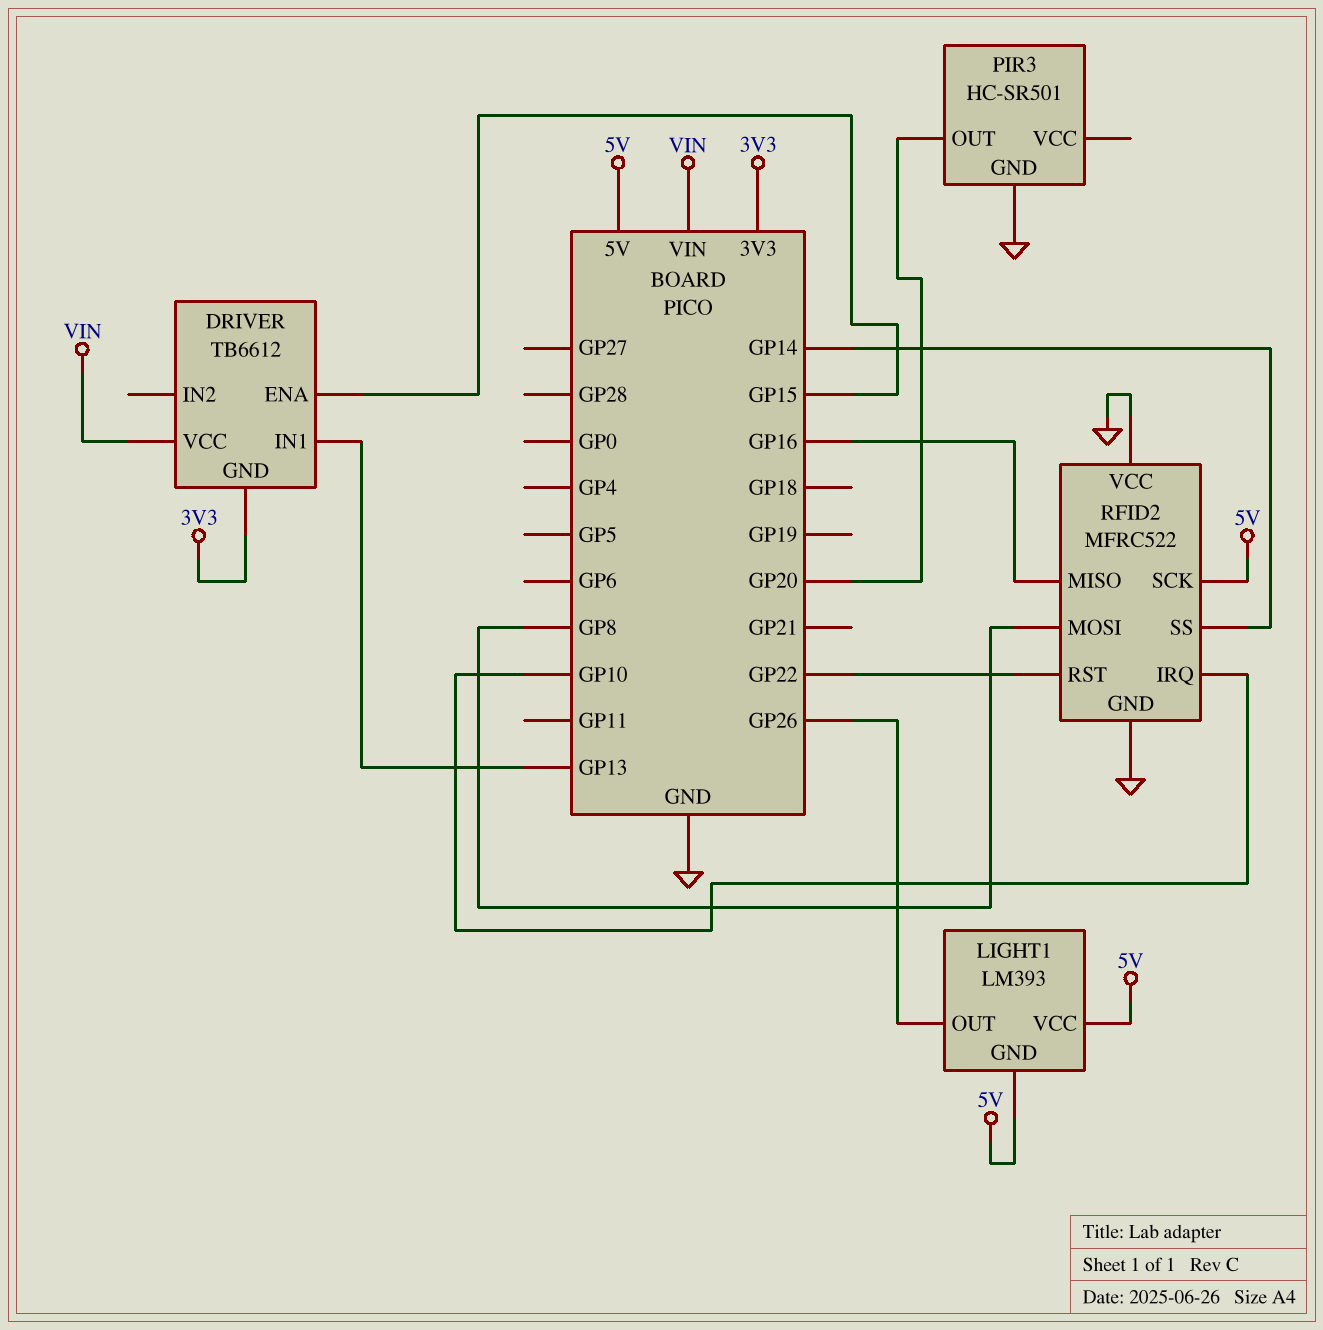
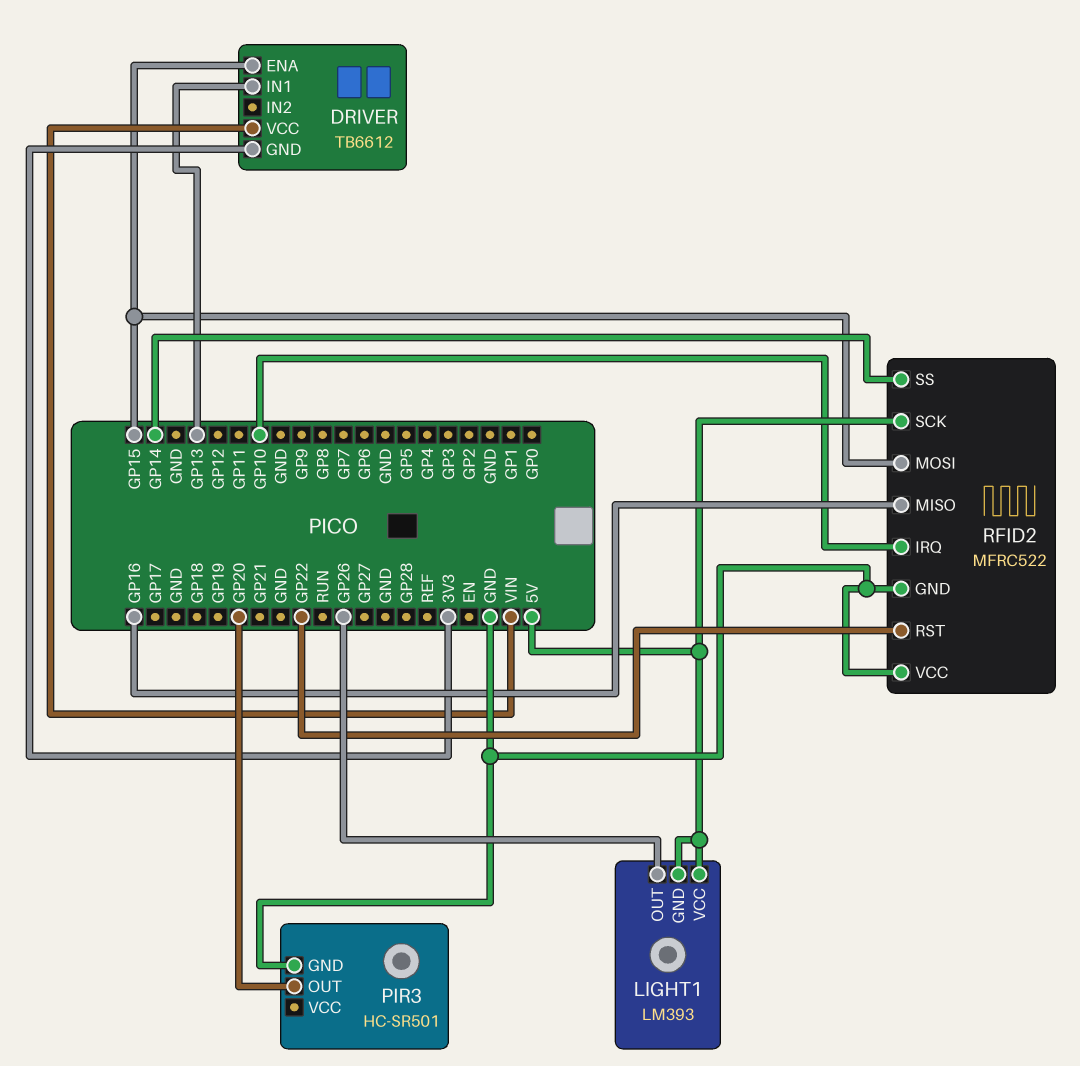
RFID2 pin MOSI: GP8 -> GP15

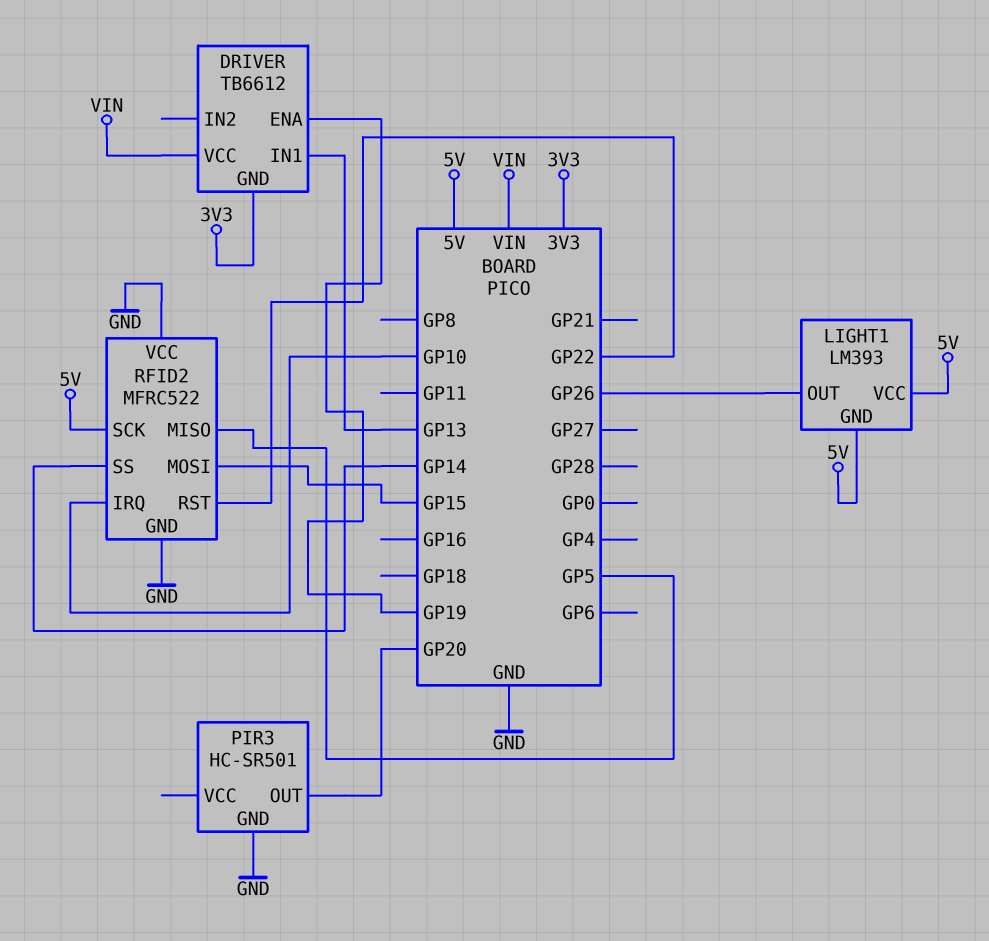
DRIVER pin ENA: GP15 -> GP19
RFID2 pin MISO: GP16 -> GP5

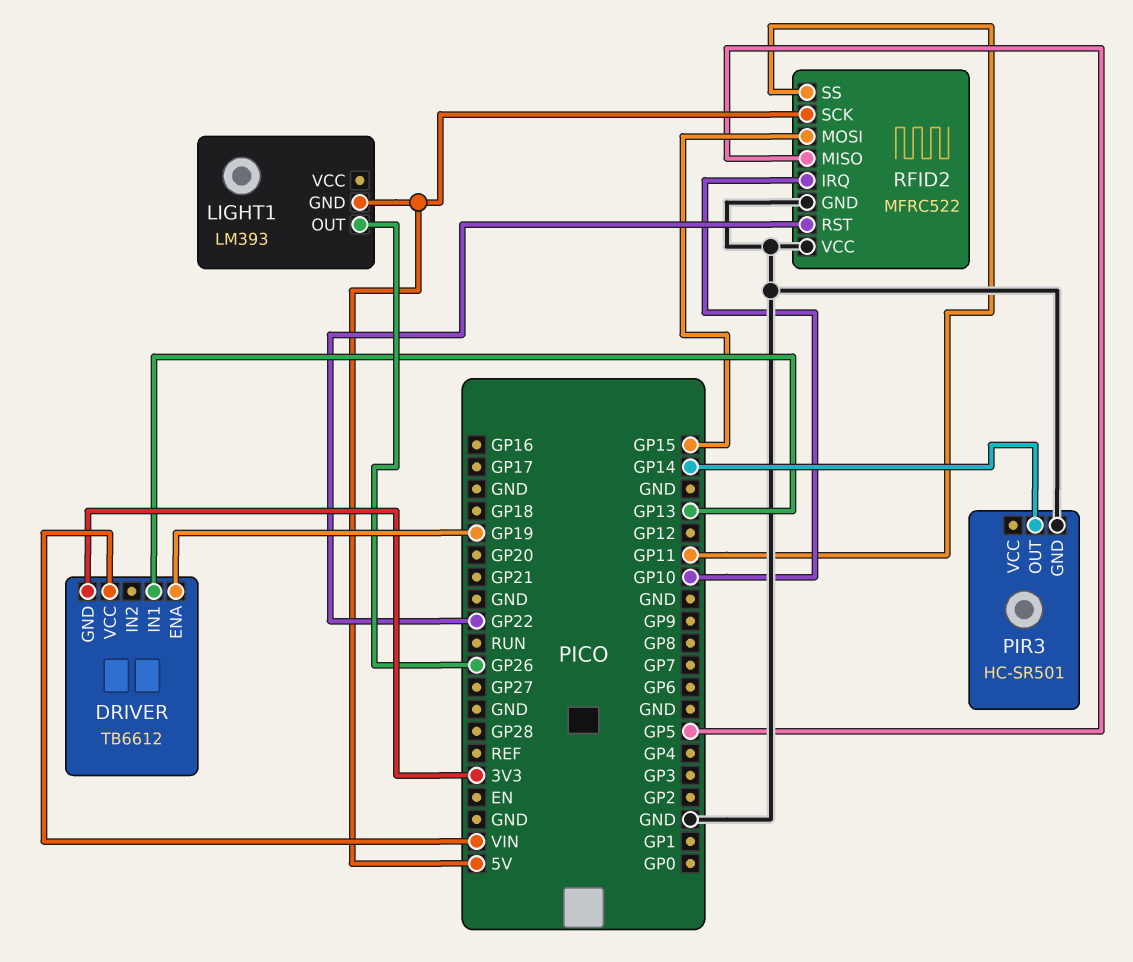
LIGHT1 pin VCC: 5V -> none
PIR3 pin OUT: GP20 -> GP14
RFID2 pin SS: GP14 -> GP11

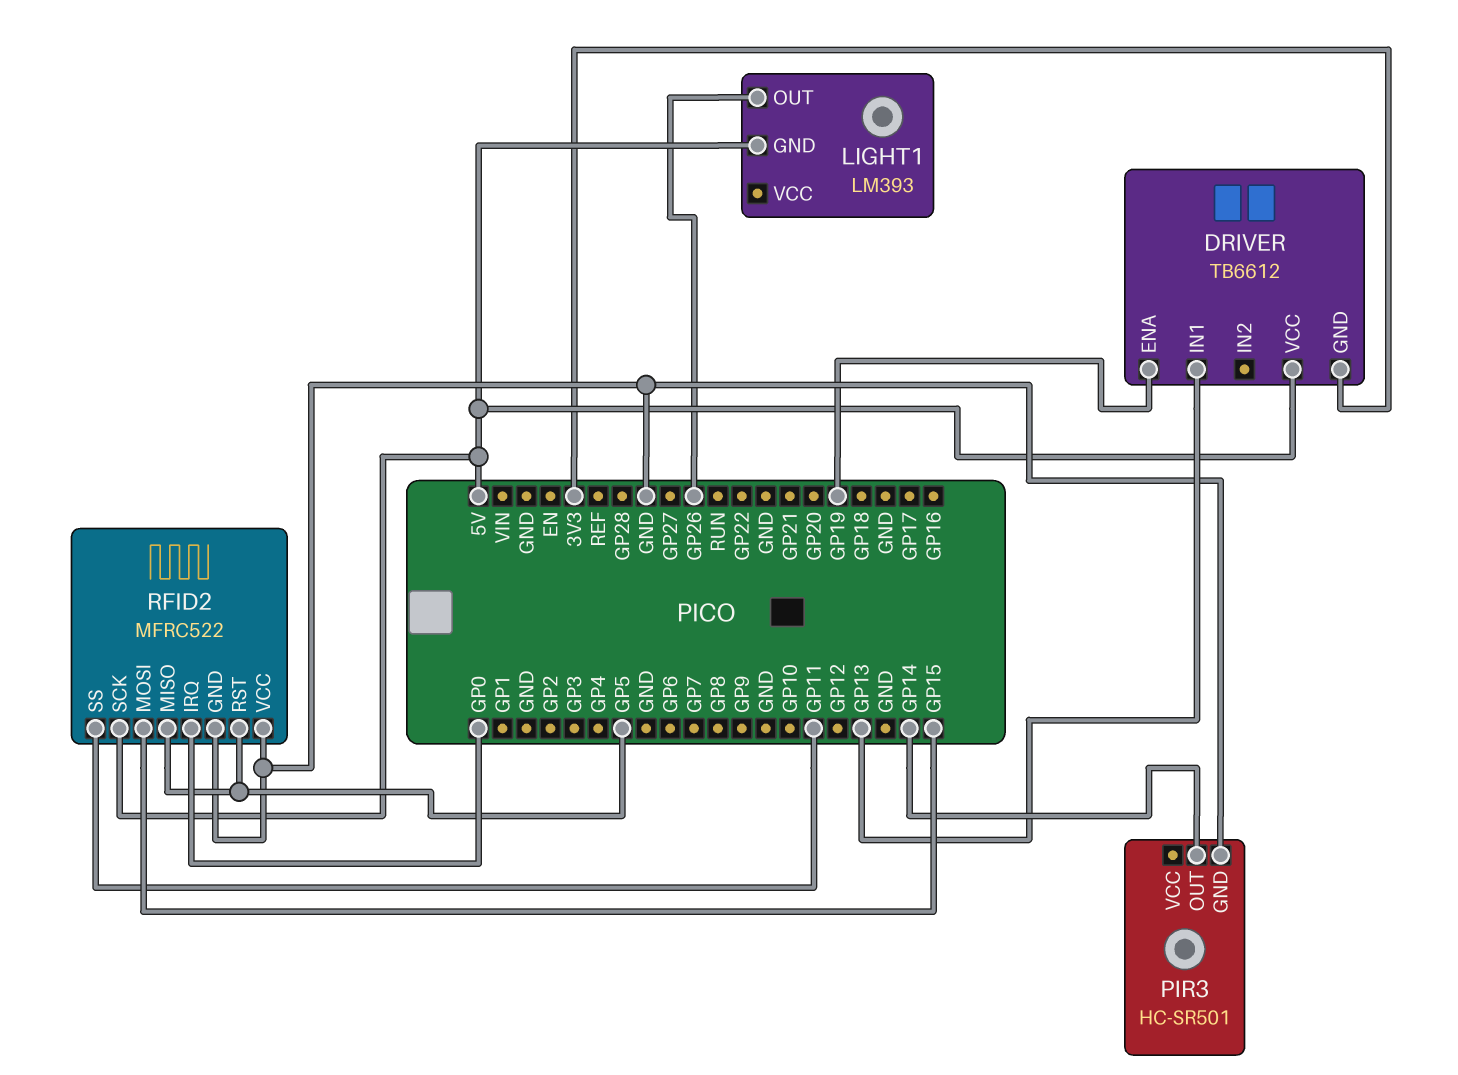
DRIVER pin VCC: VIN -> 5V
RFID2 pin IRQ: GP10 -> GP0
RFID2 pin RST: GP22 -> GP5

